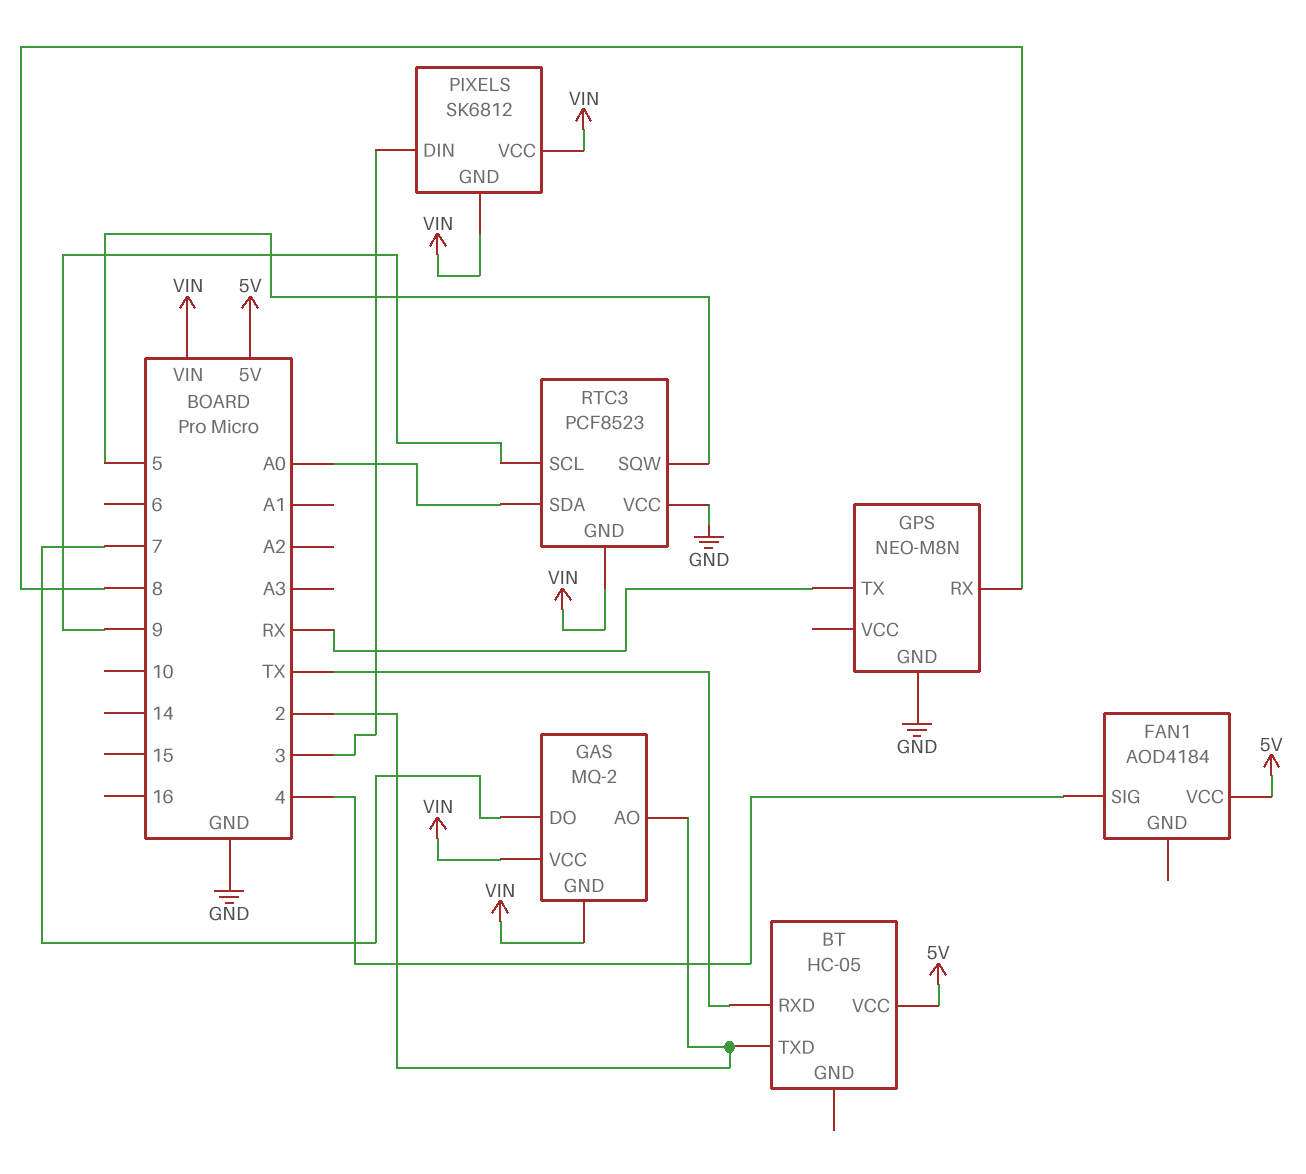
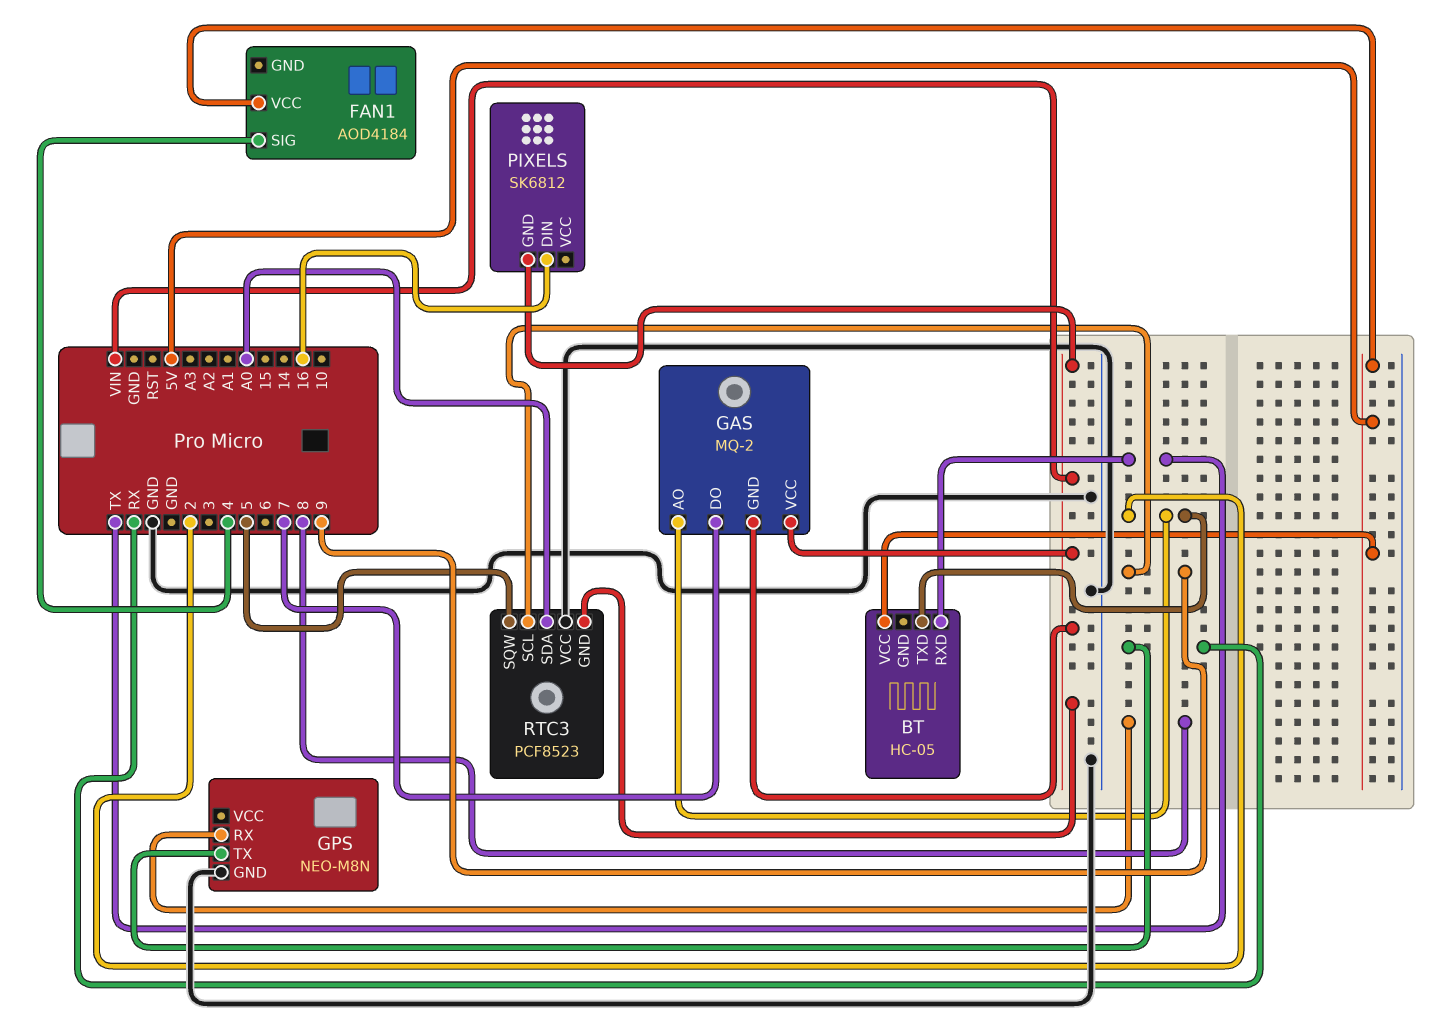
PIXELS pin DIN: 3 -> 16
PIXELS pin VCC: VIN -> none

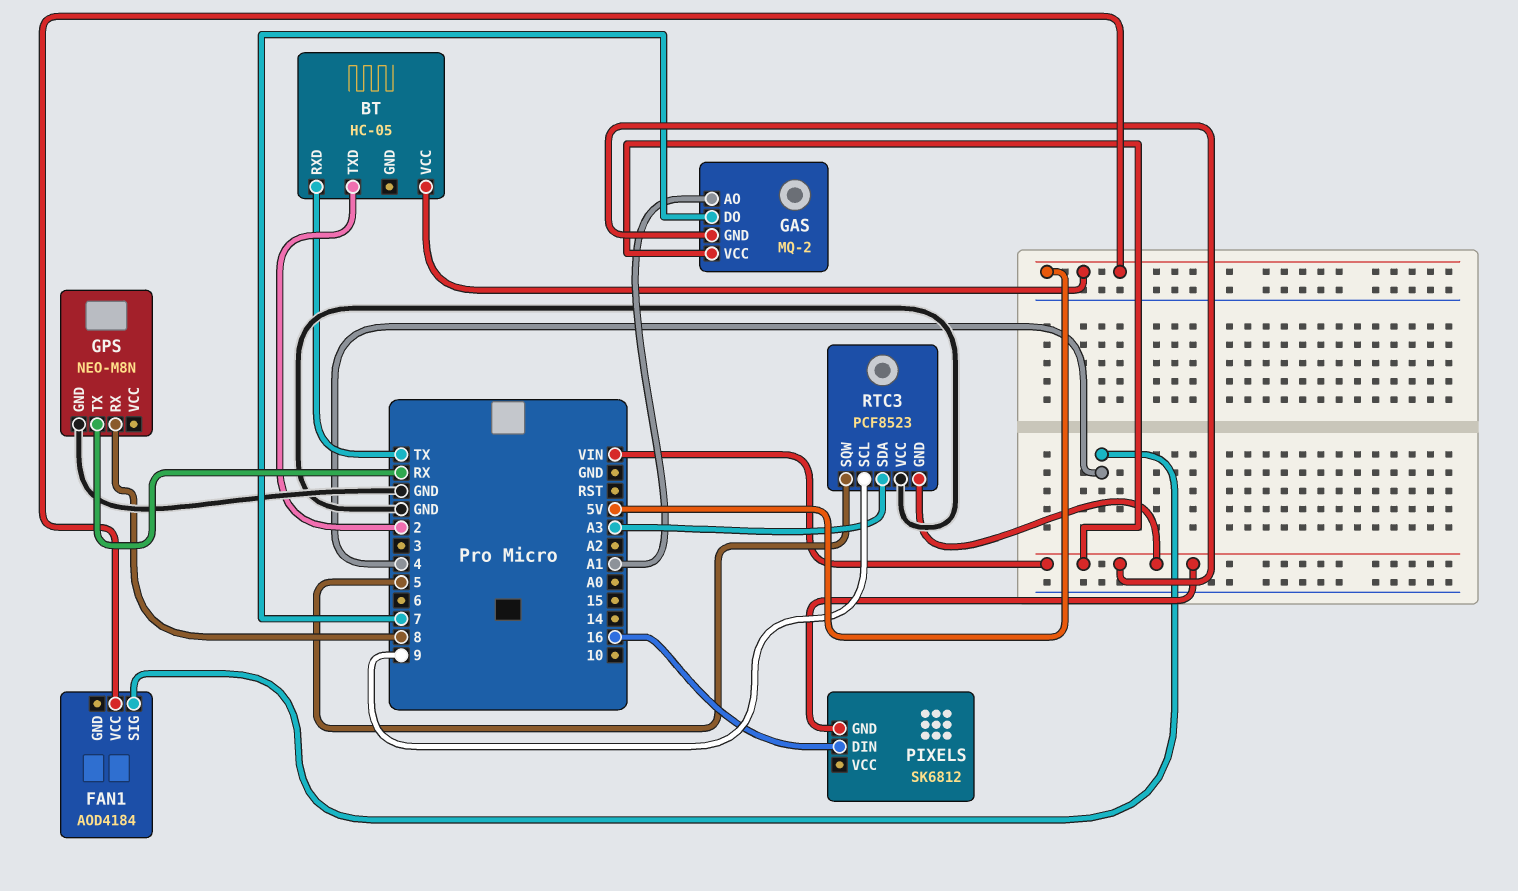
GAS pin AO: 2 -> A1
RTC3 pin SDA: A0 -> A3

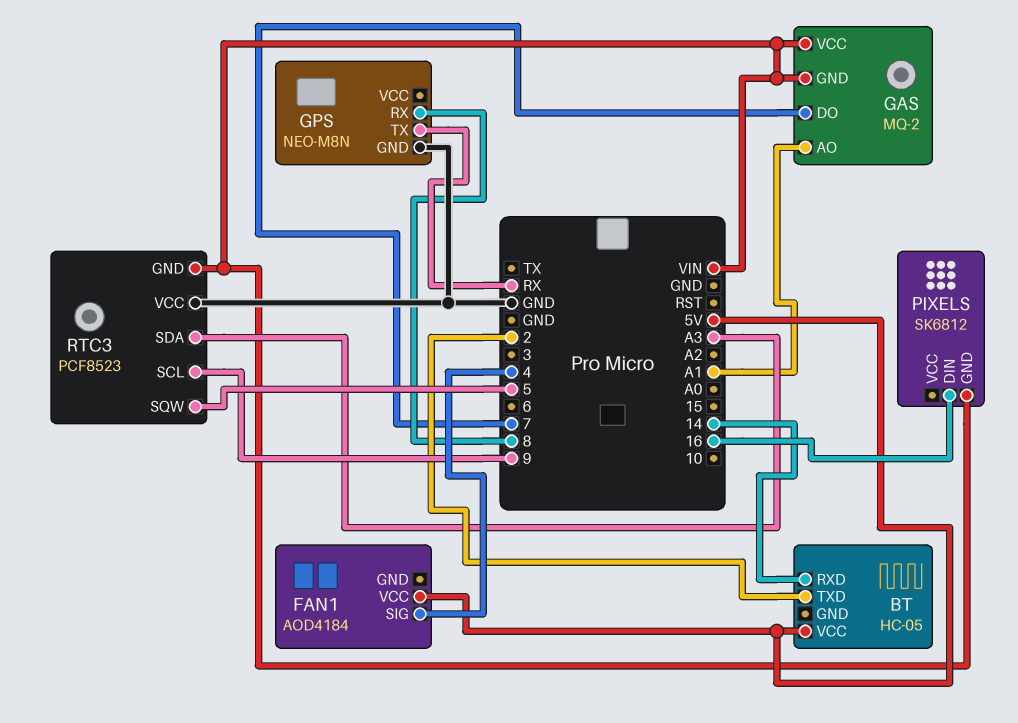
BT pin RXD: TX -> 14

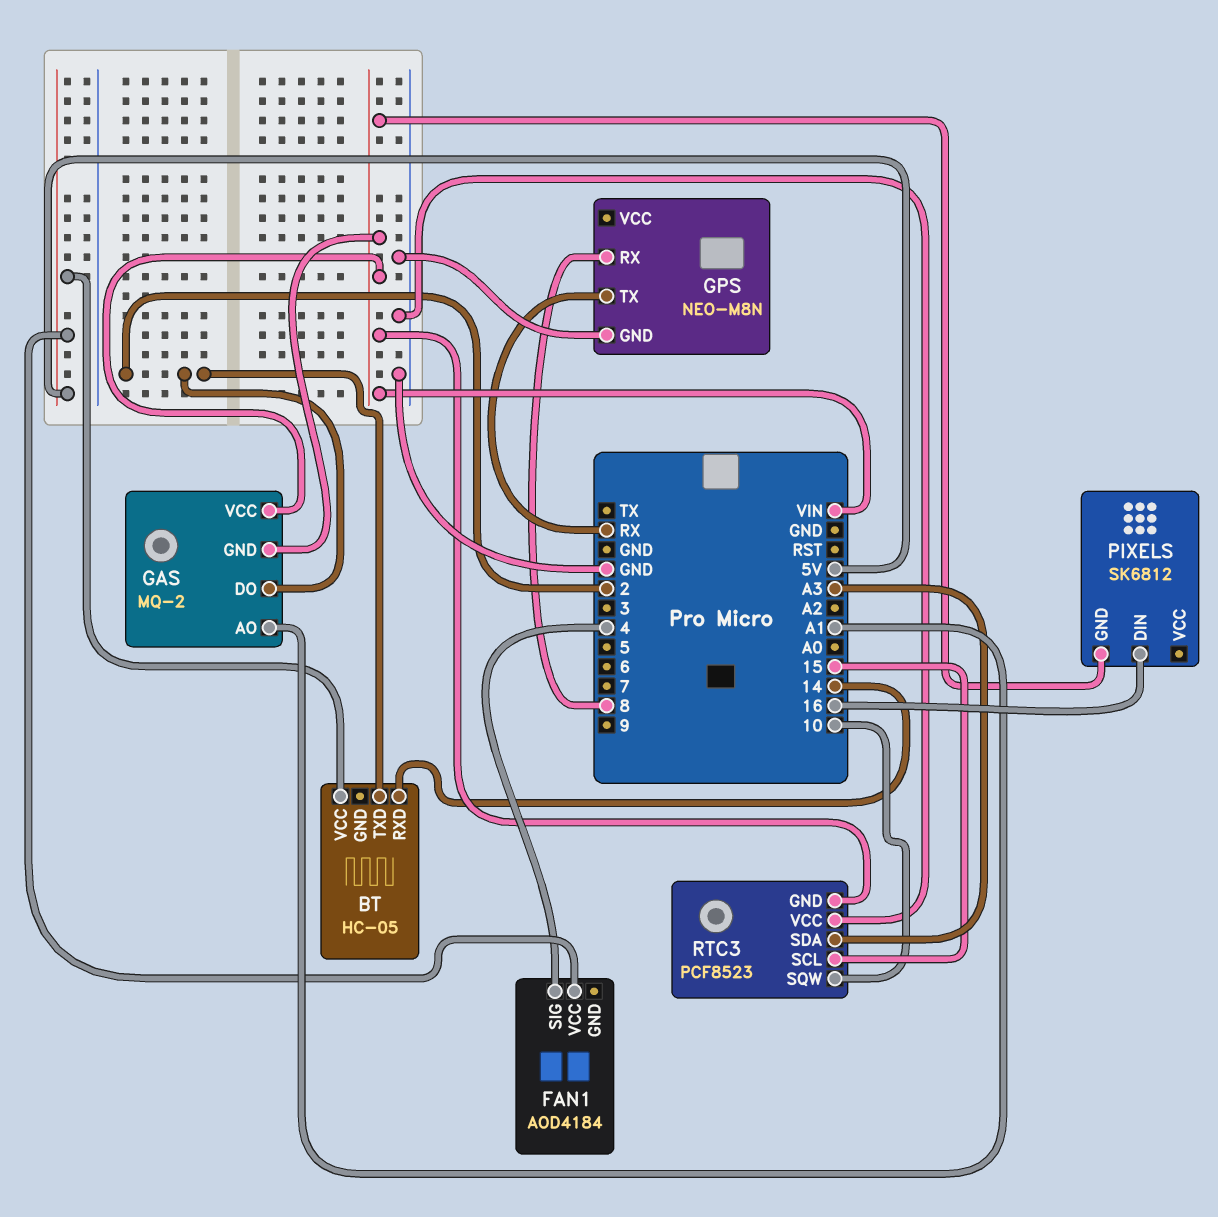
GAS pin DO: 7 -> 2
RTC3 pin SCL: 9 -> 15
RTC3 pin SQW: 5 -> 10

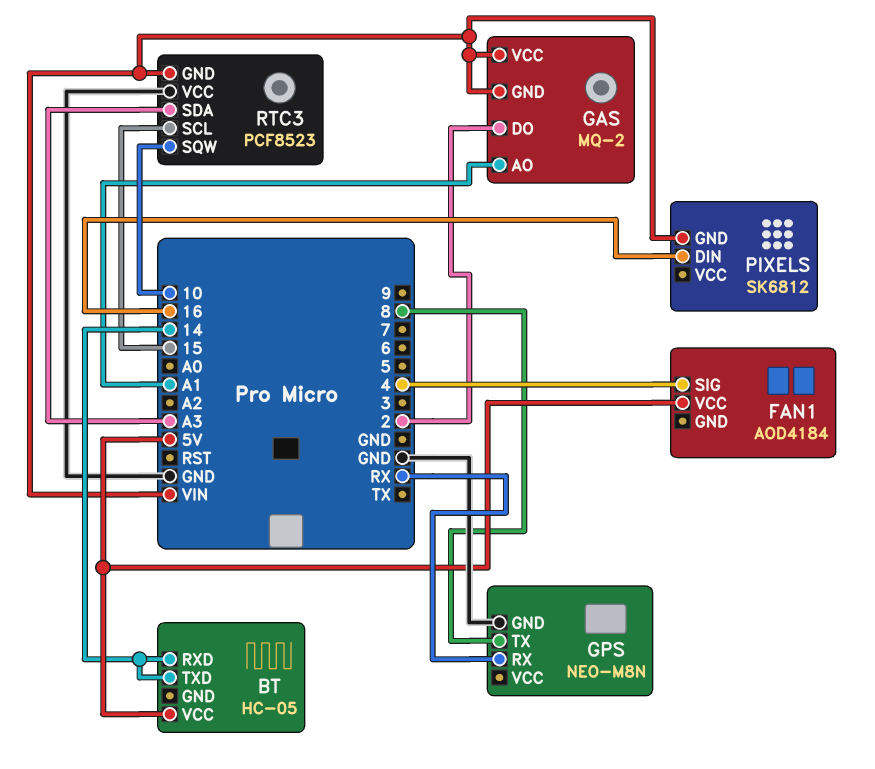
BT pin TXD: 2 -> 14
GPS pin RX: 8 -> RX
GPS pin TX: RX -> 8

